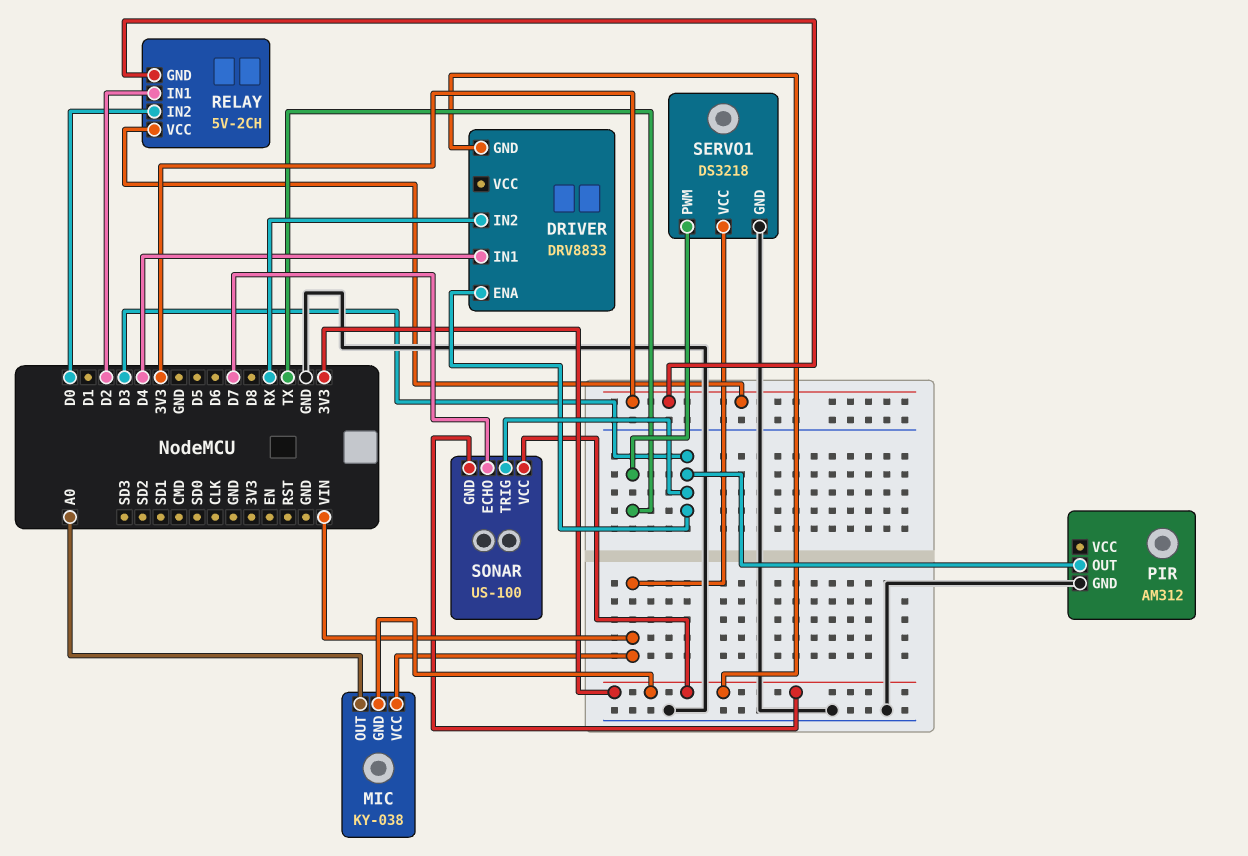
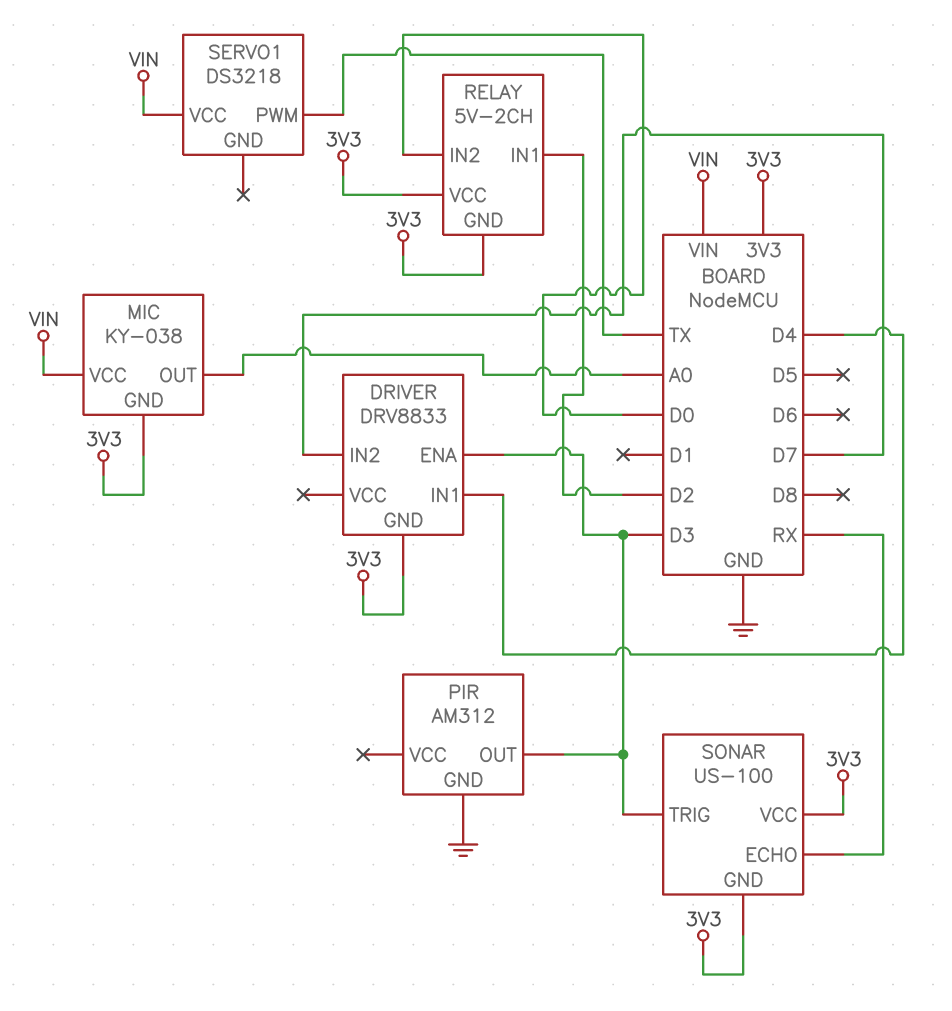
DRIVER pin IN2: RX -> D7
SERVO1 pin GND: GND -> none
SONAR pin ECHO: D7 -> RX

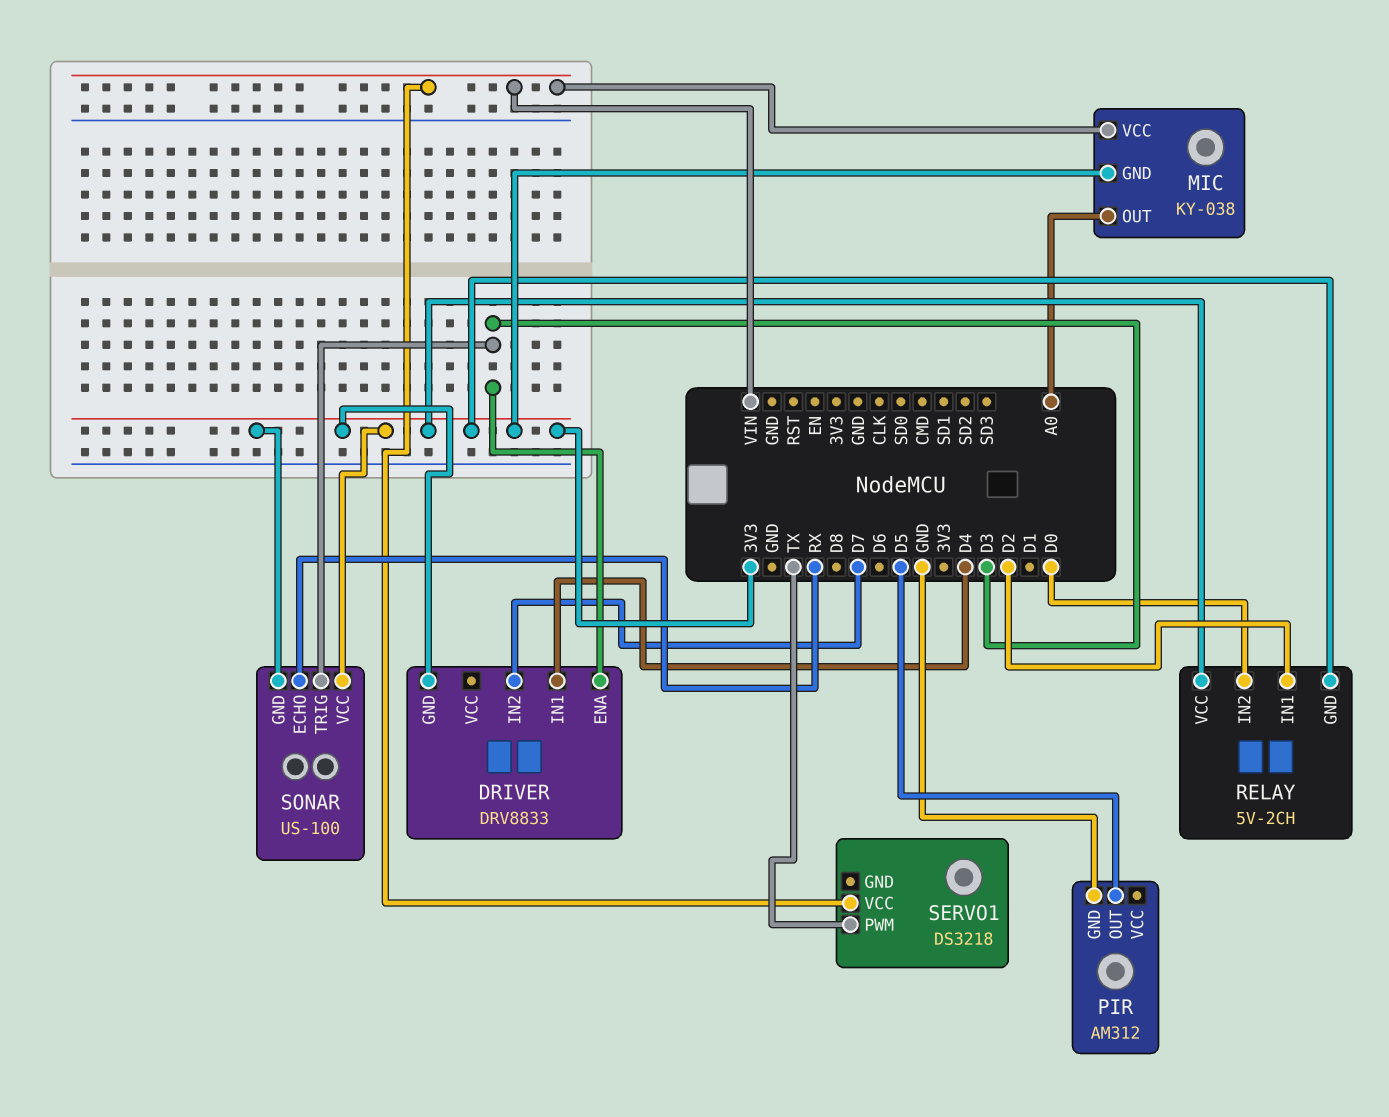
PIR pin OUT: D3 -> D5

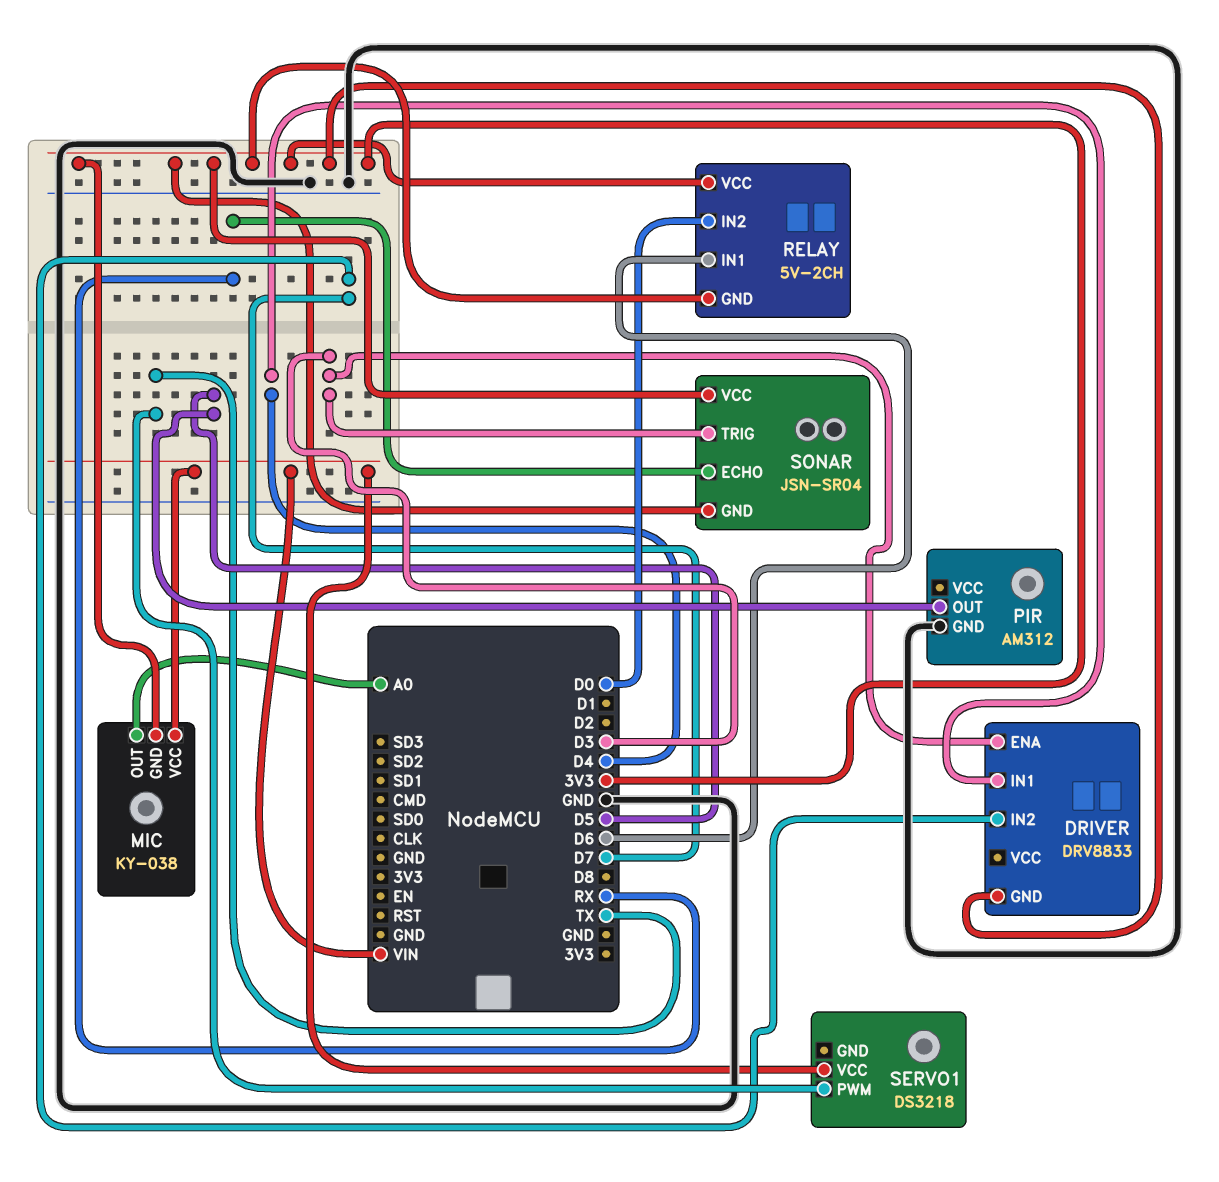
RELAY pin IN1: D2 -> D6
SONAR: US-100 -> JSN-SR04

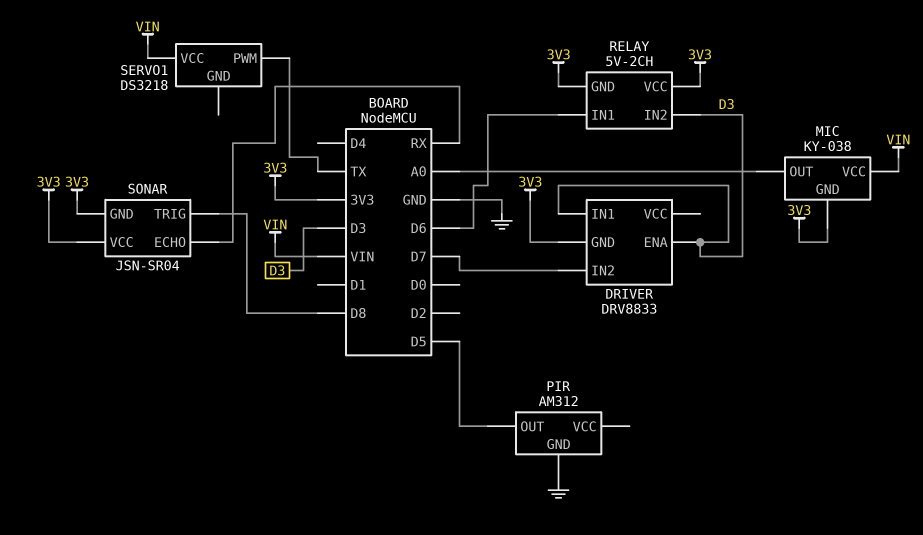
DRIVER pin IN1: D4 -> D3
RELAY pin IN2: D0 -> D3
SONAR pin TRIG: D3 -> D8

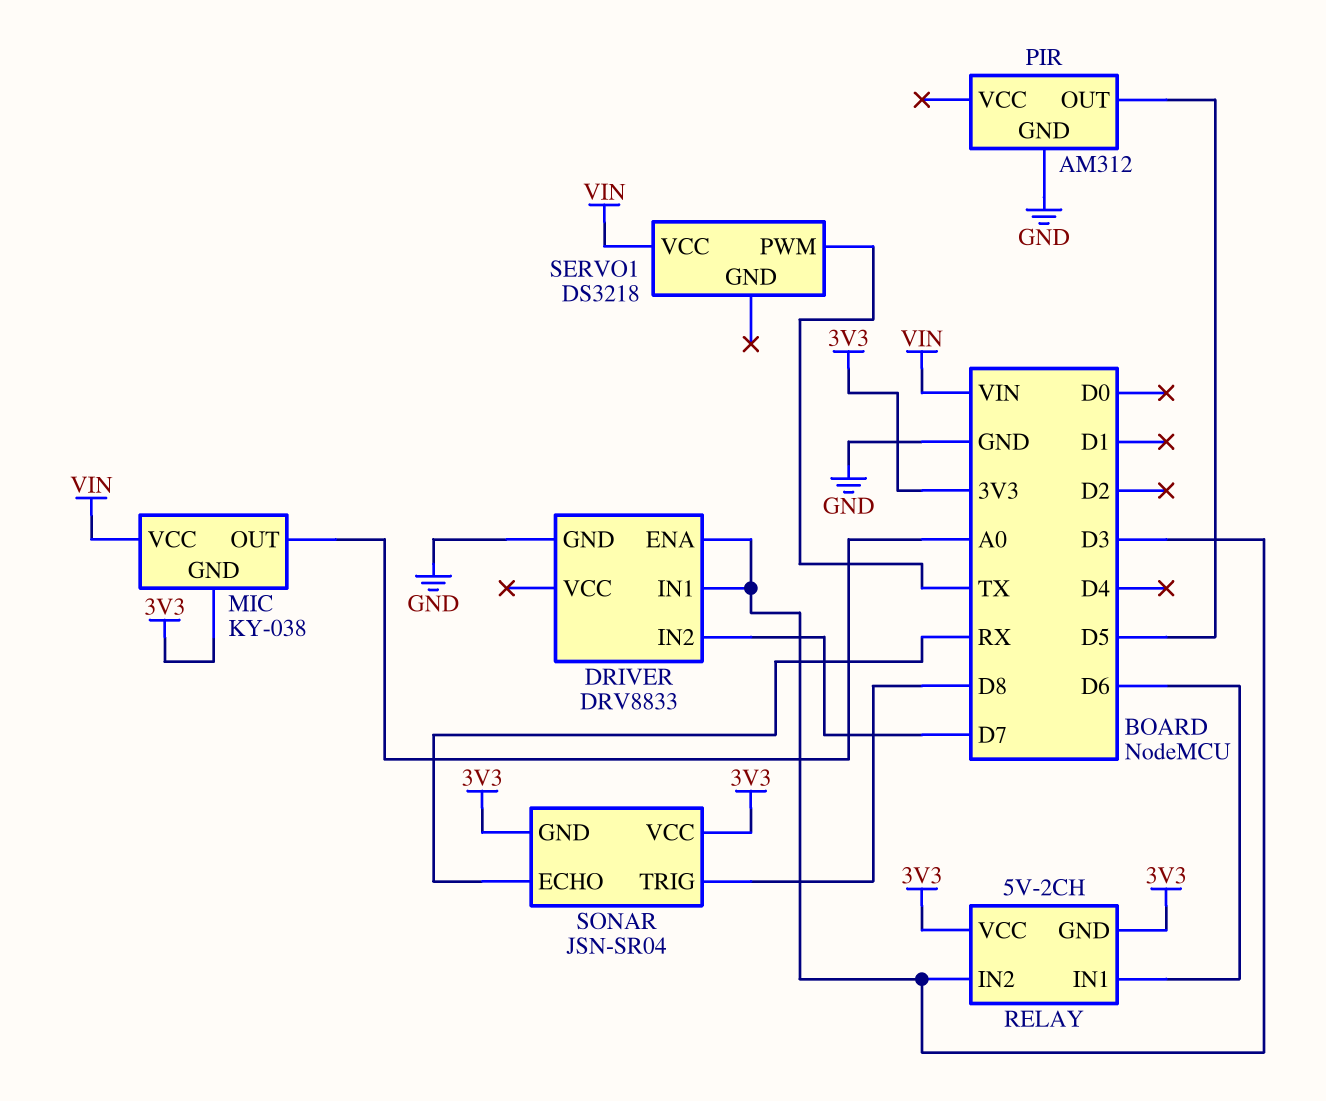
DRIVER pin GND: 3V3 -> GND

